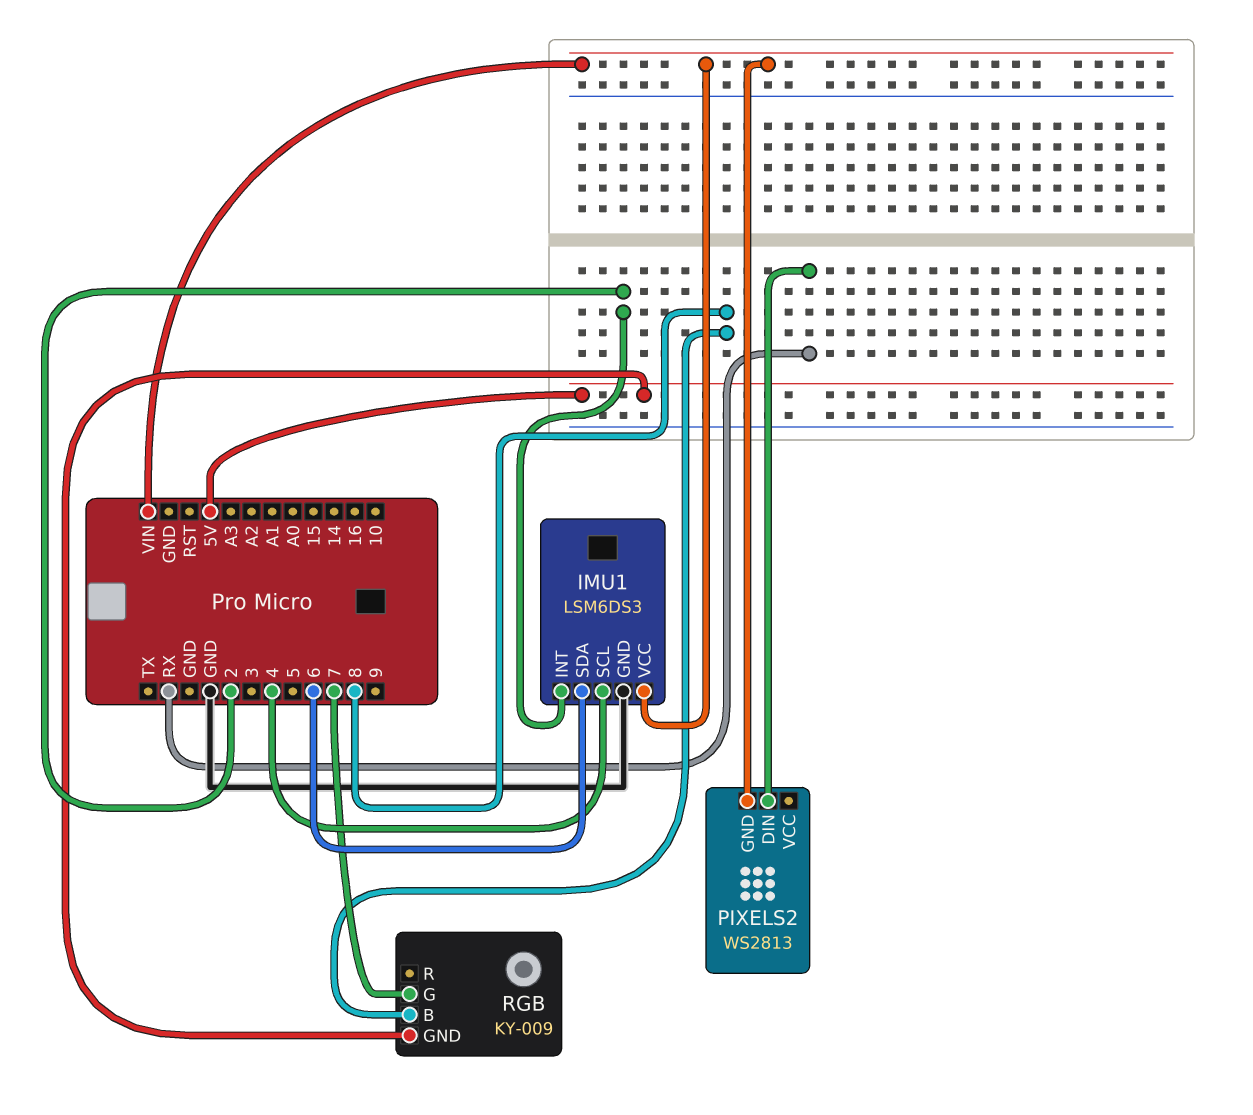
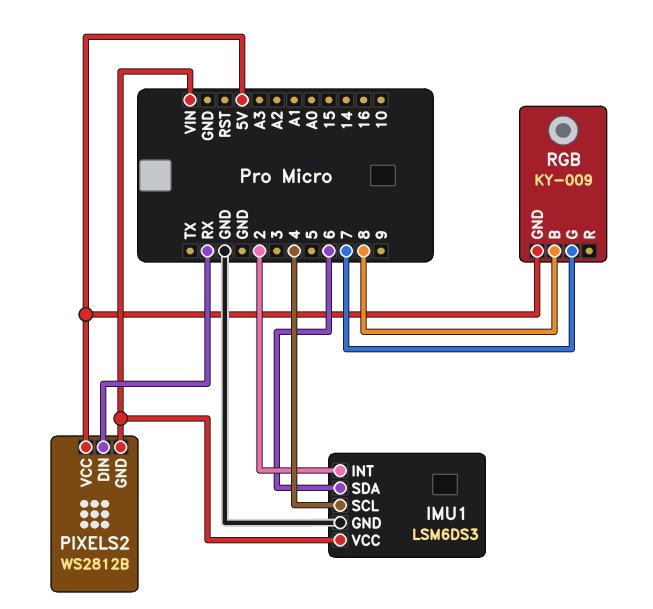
PIXELS2: WS2813 -> WS2812B
PIXELS2 pin VCC: none -> 5V

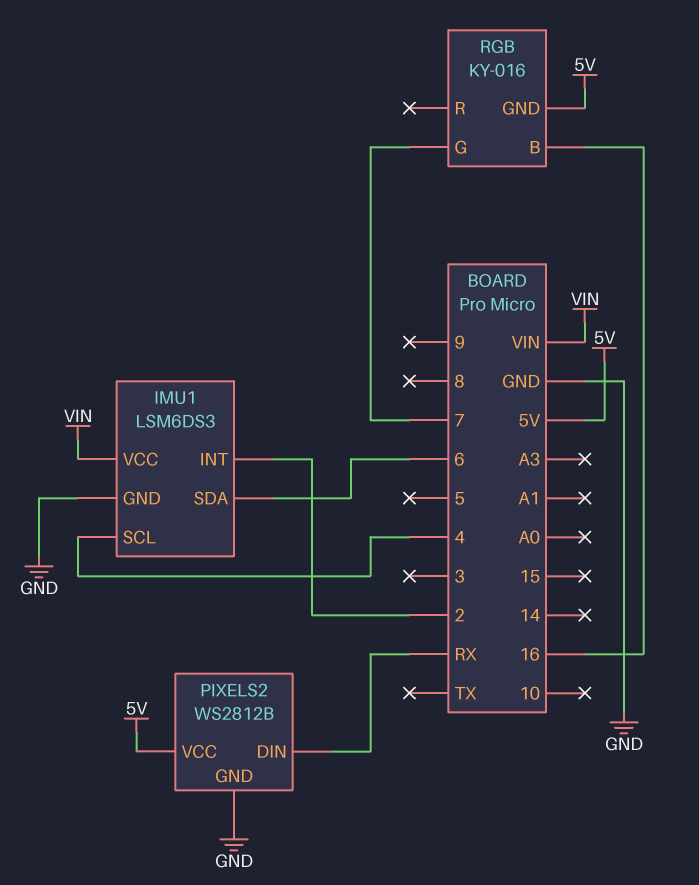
PIXELS2 pin GND: VIN -> GND
RGB: KY-009 -> KY-016
RGB pin B: 8 -> 16

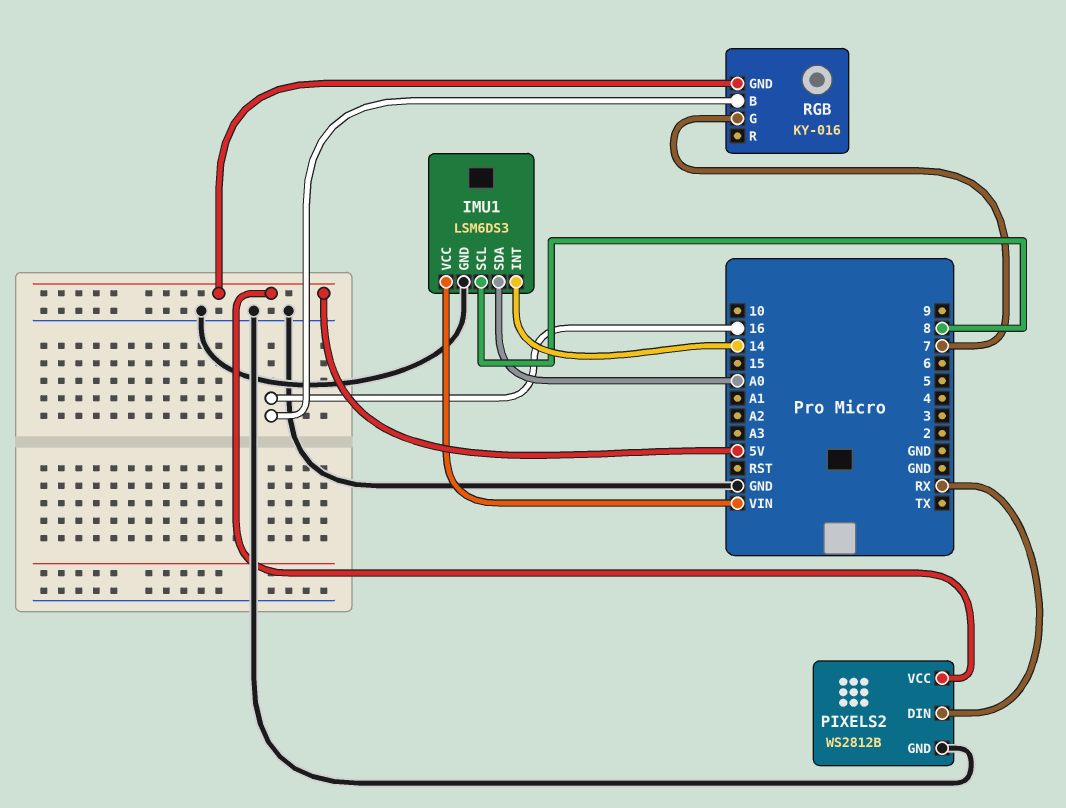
IMU1 pin INT: 2 -> 14
IMU1 pin SCL: 4 -> 8
IMU1 pin SDA: 6 -> A0

